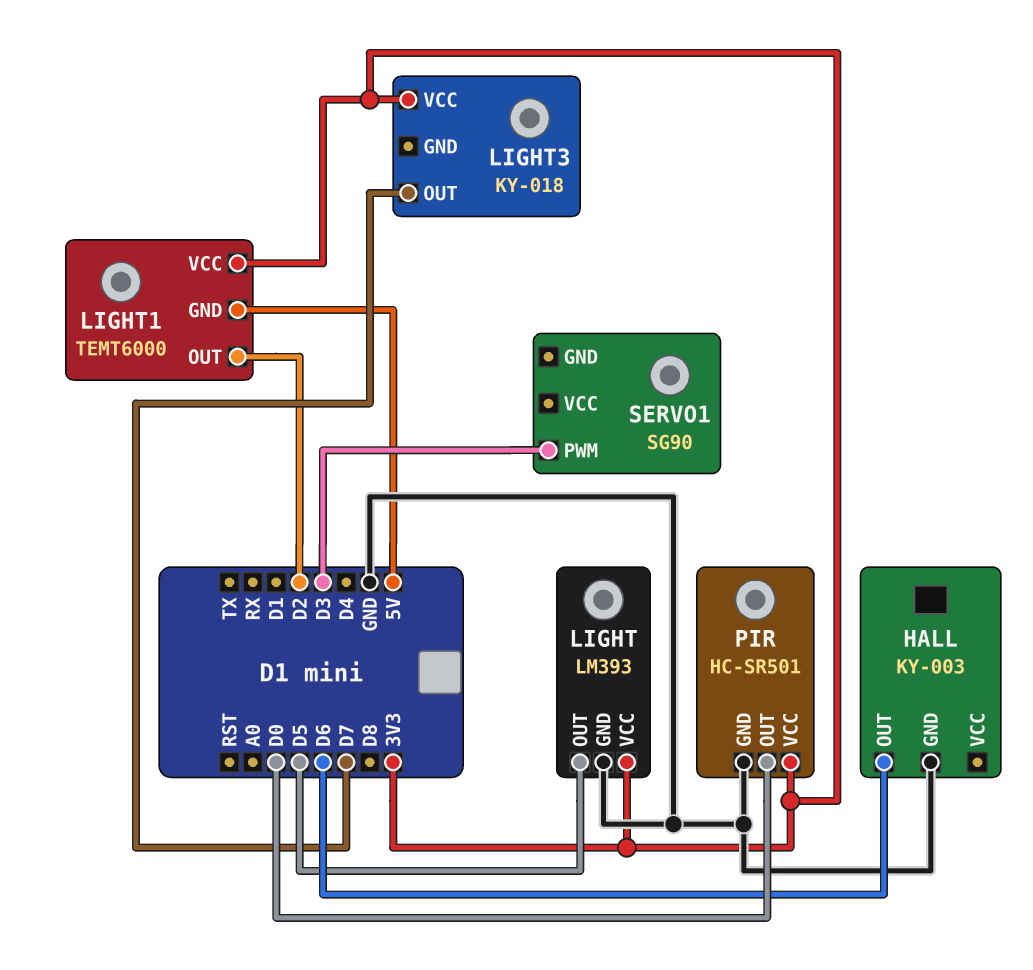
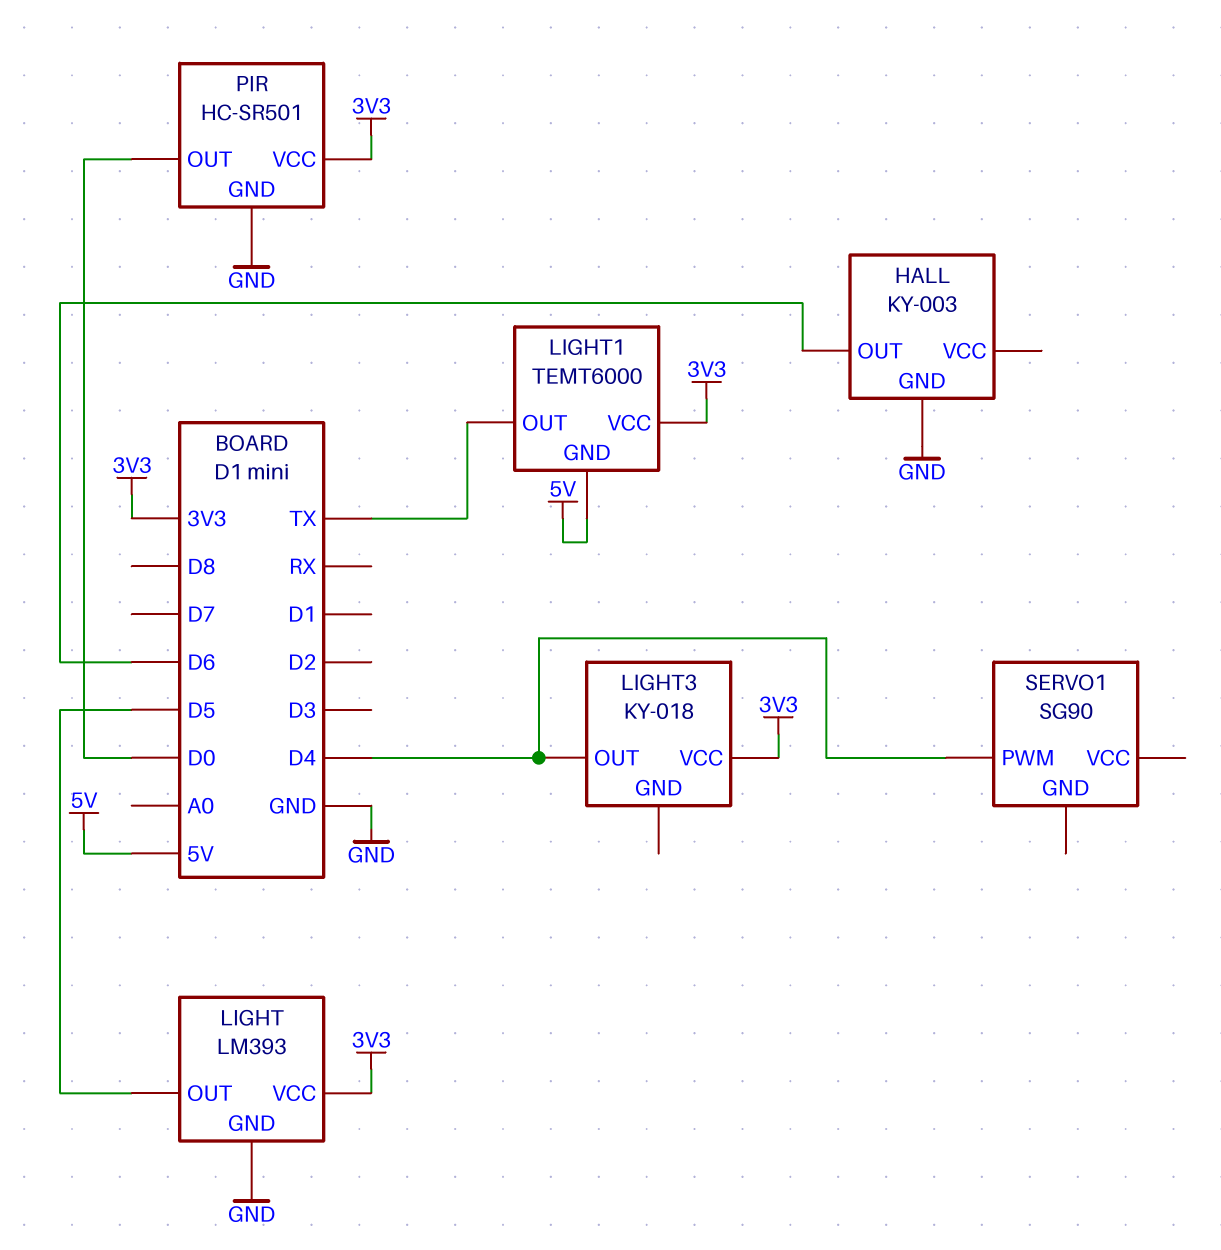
LIGHT1 pin OUT: D2 -> TX
LIGHT3 pin OUT: D7 -> D4
SERVO1 pin PWM: D3 -> D4

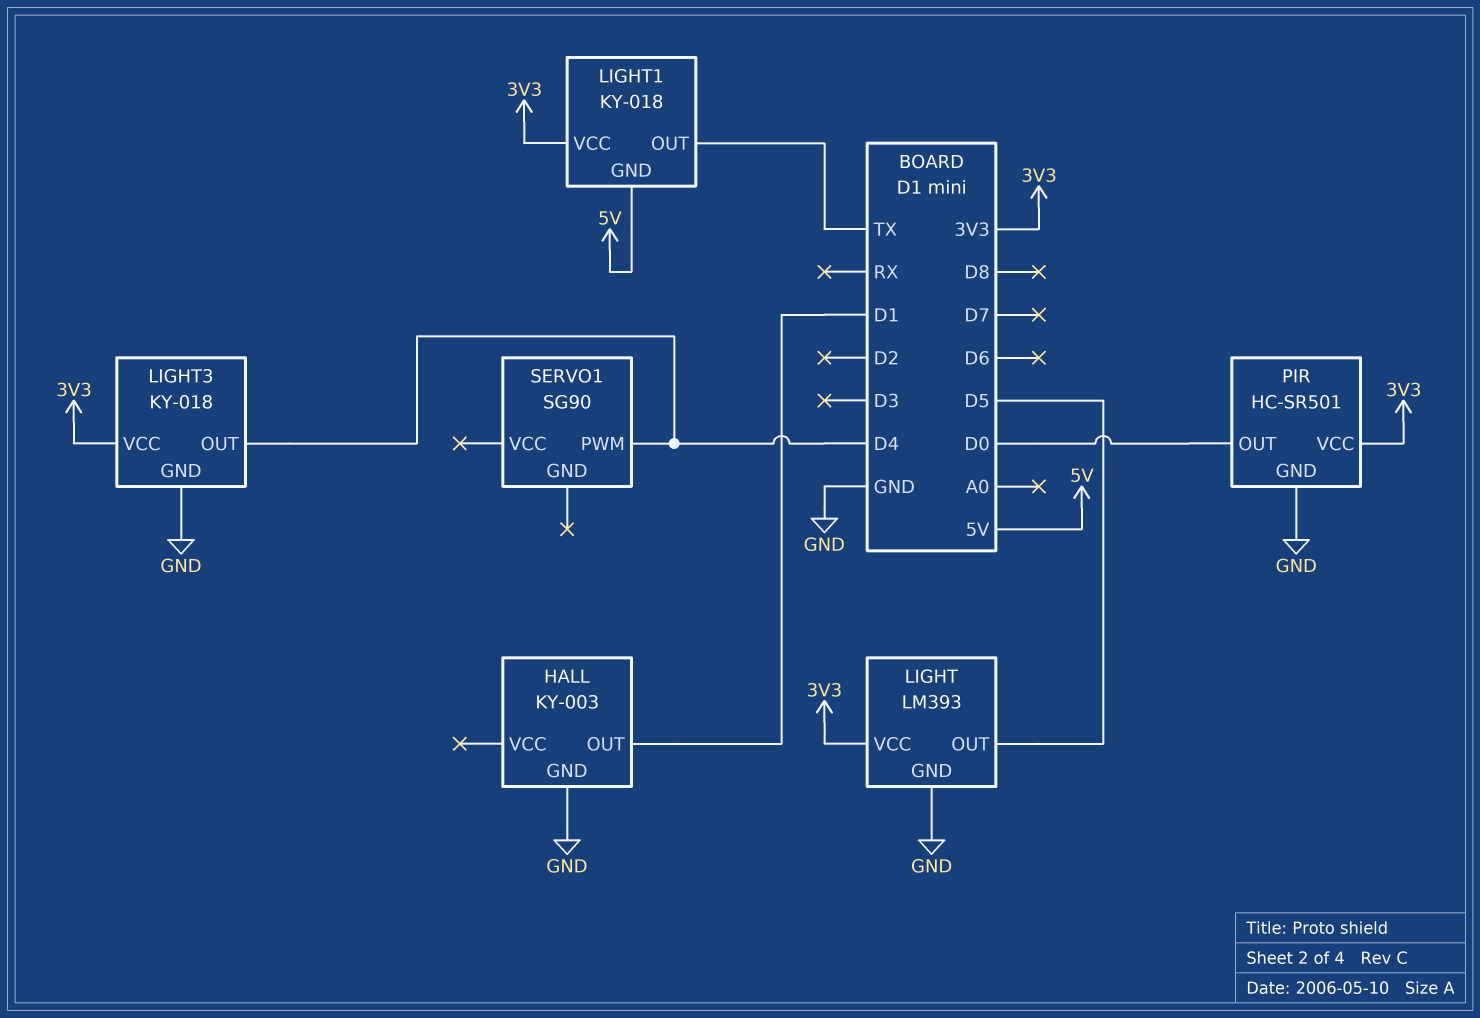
HALL pin OUT: D6 -> D1
LIGHT1: TEMT6000 -> KY-018
LIGHT3 pin GND: none -> GND

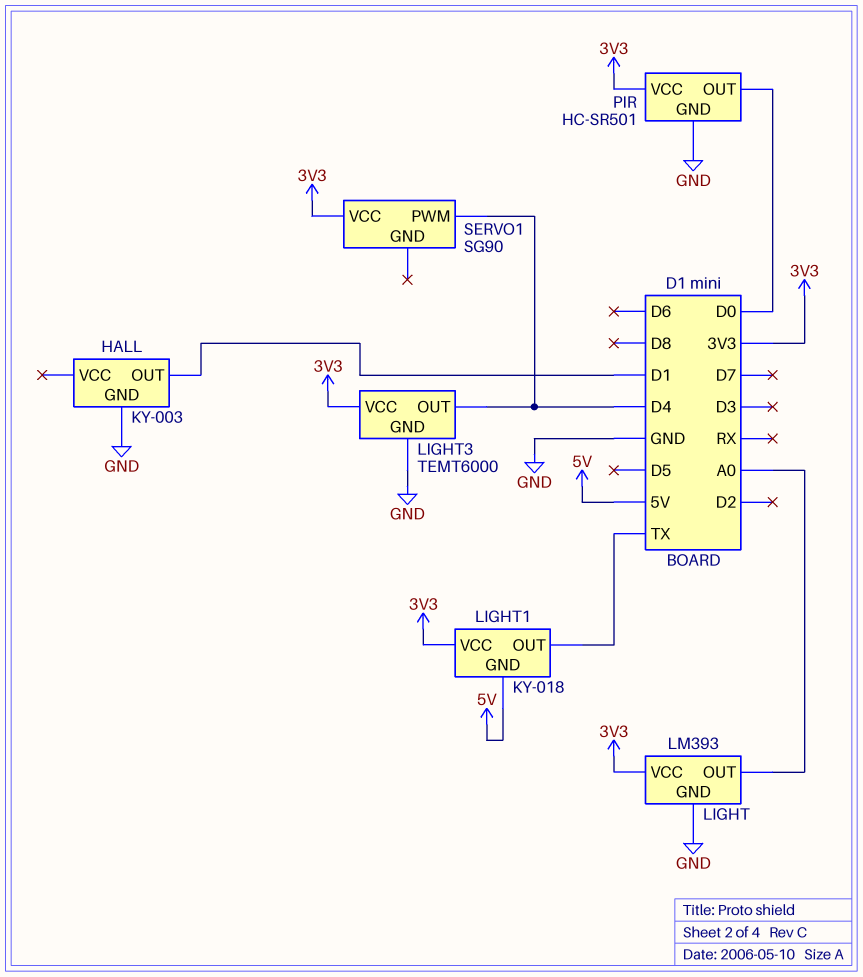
LIGHT pin OUT: D5 -> A0
LIGHT3: KY-018 -> TEMT6000
SERVO1 pin VCC: none -> 3V3

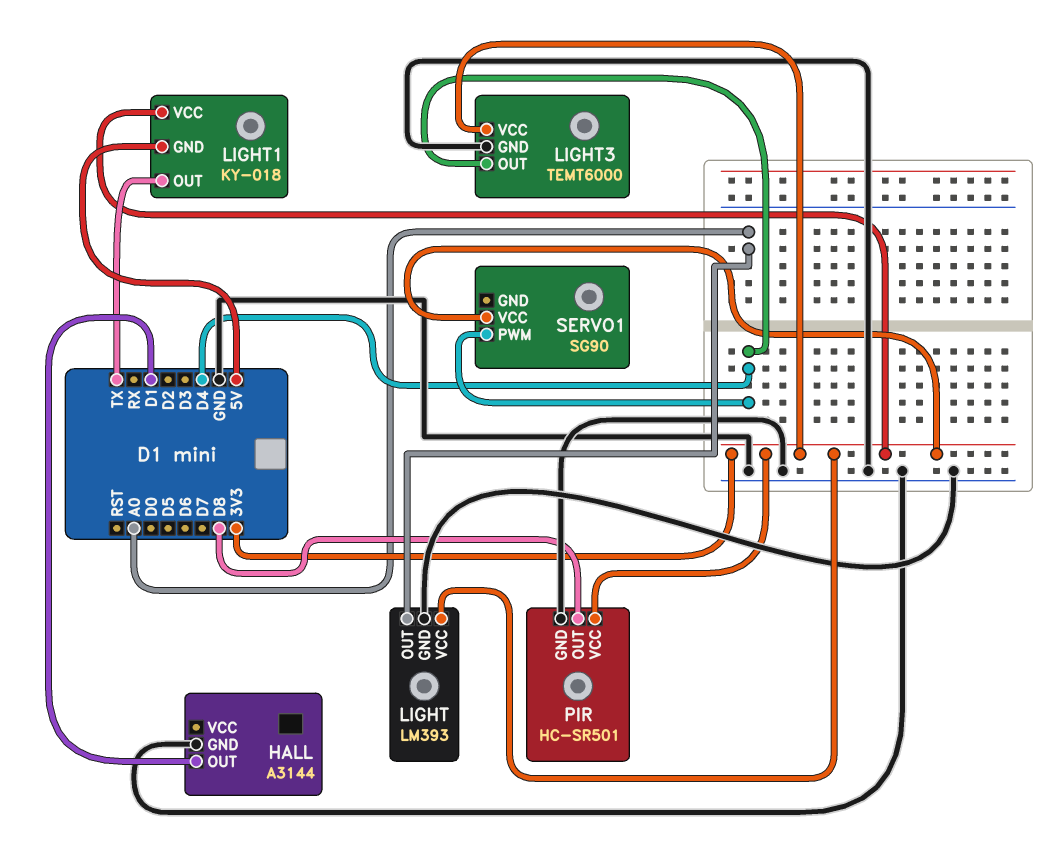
HALL: KY-003 -> A3144
PIR pin OUT: D0 -> D8

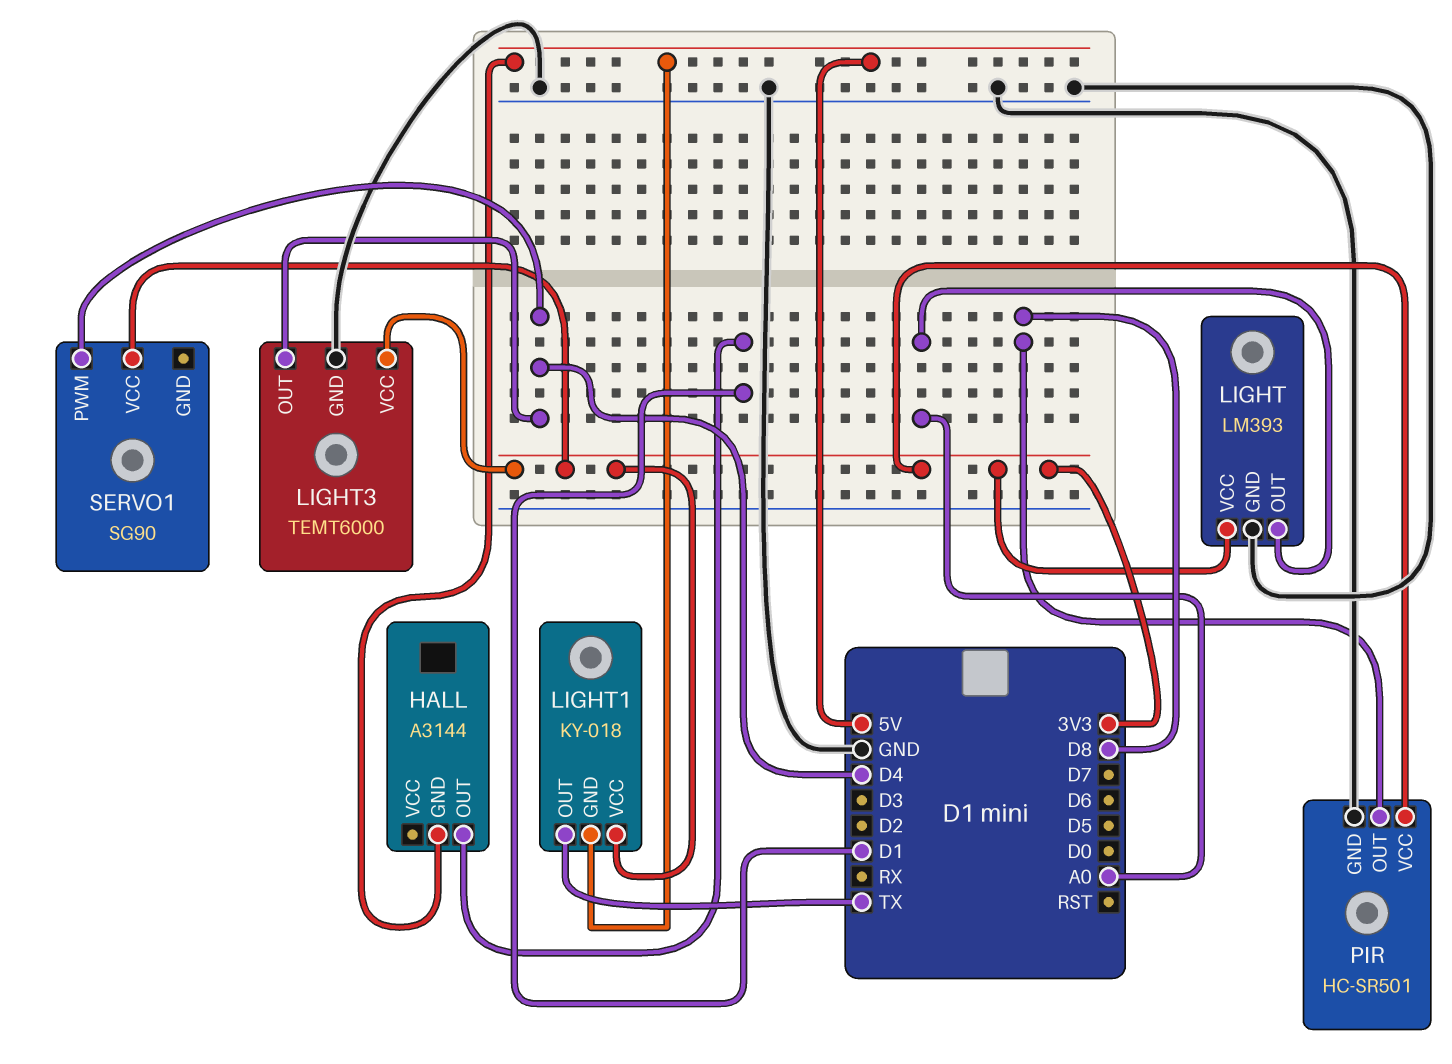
HALL pin GND: GND -> 5V

